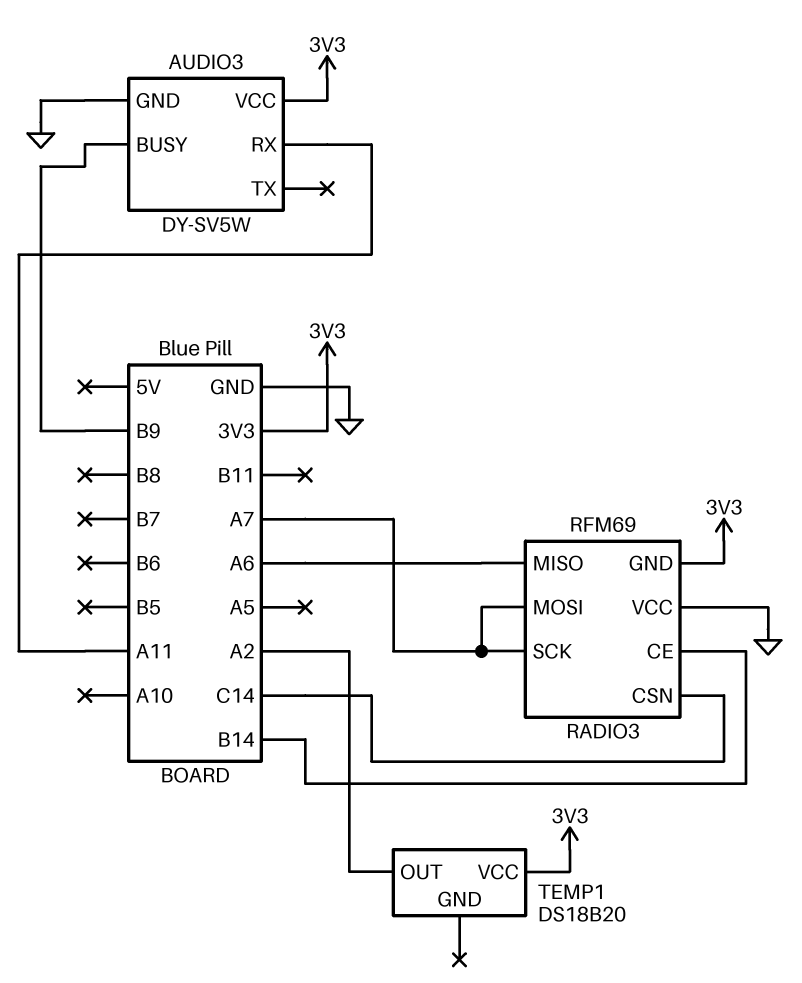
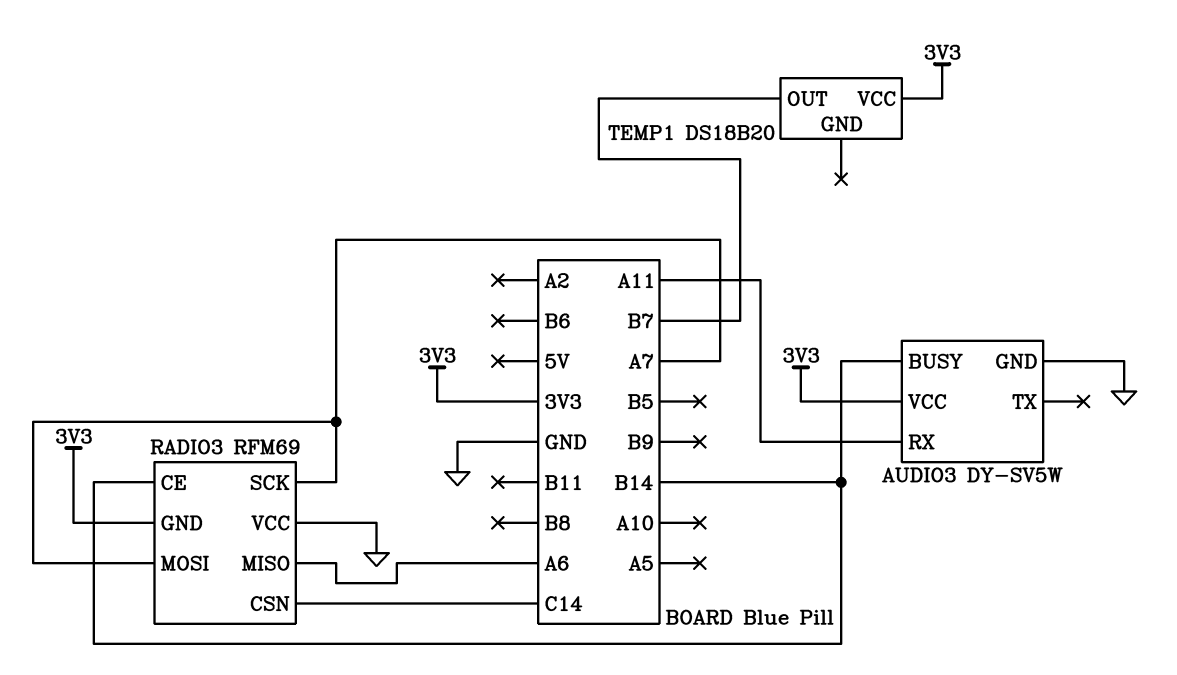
AUDIO3 pin BUSY: B9 -> B14
TEMP1 pin OUT: A2 -> B7

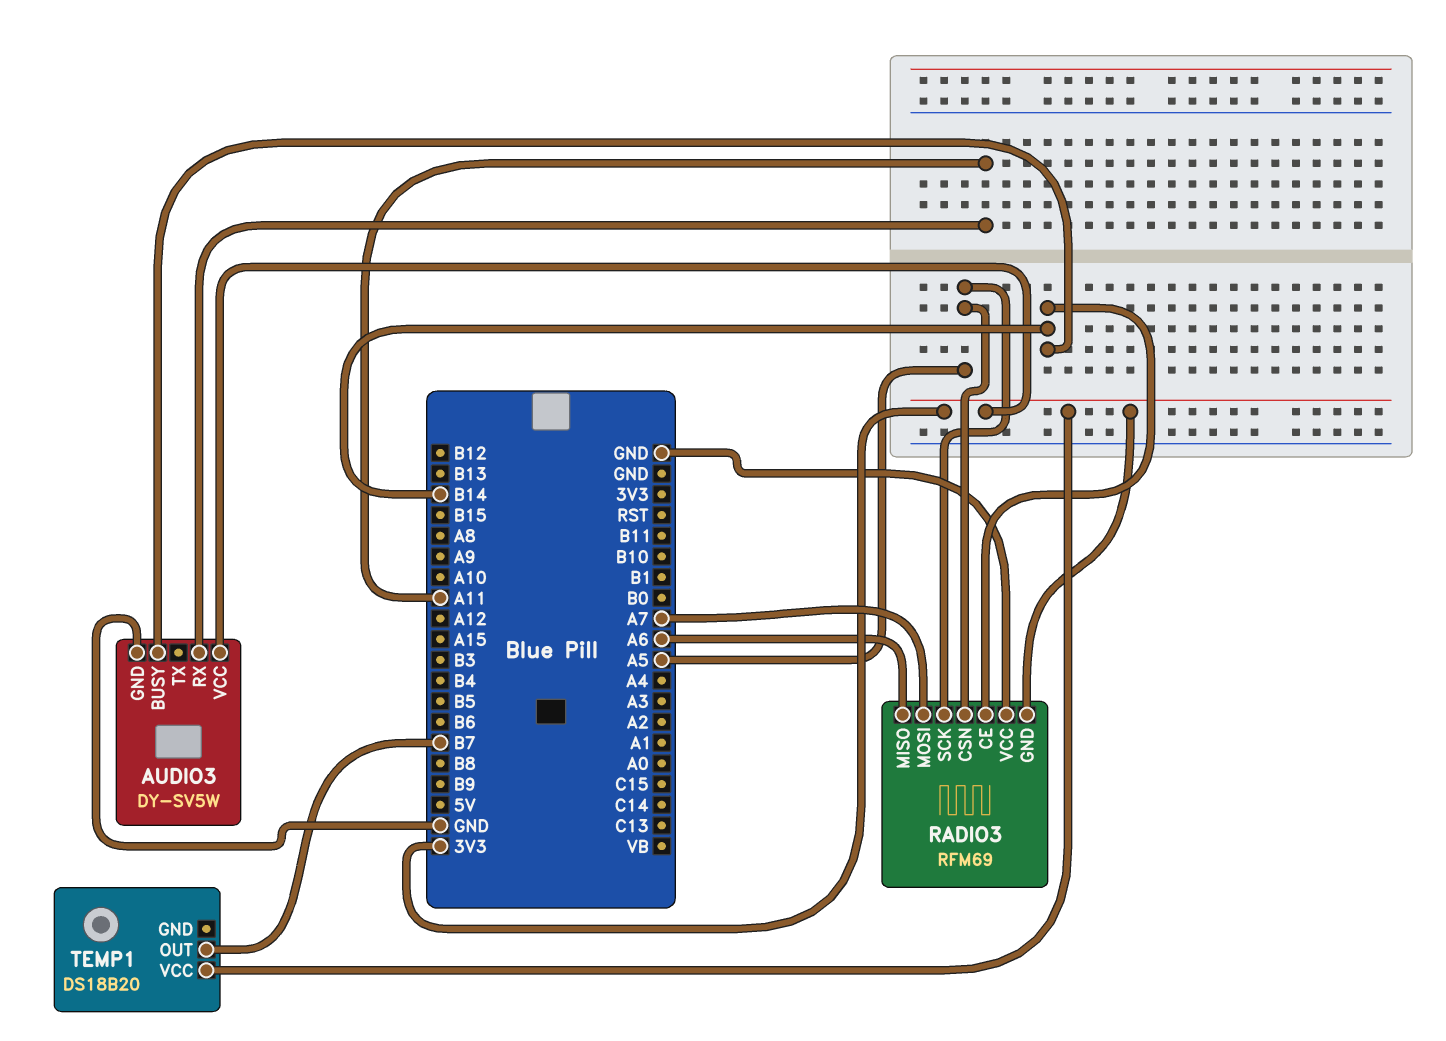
RADIO3 pin CSN: C14 -> A5
RADIO3 pin SCK: A7 -> A5

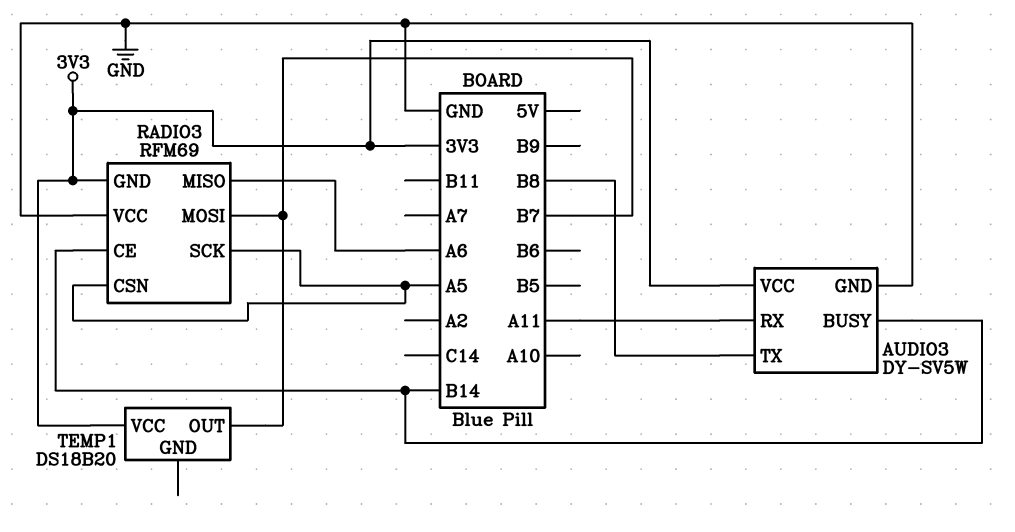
AUDIO3 pin TX: none -> B8
RADIO3 pin MOSI: A7 -> B7

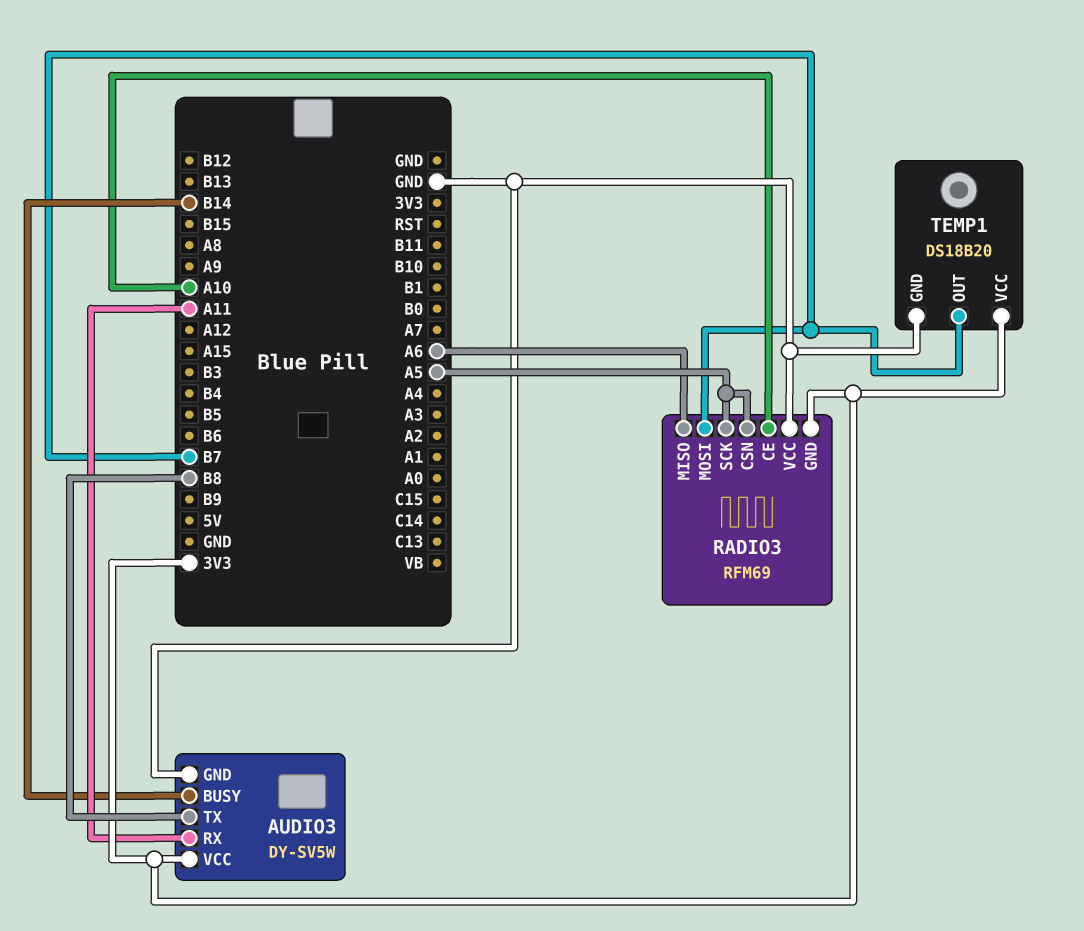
RADIO3 pin CE: B14 -> A10
TEMP1 pin GND: none -> GND

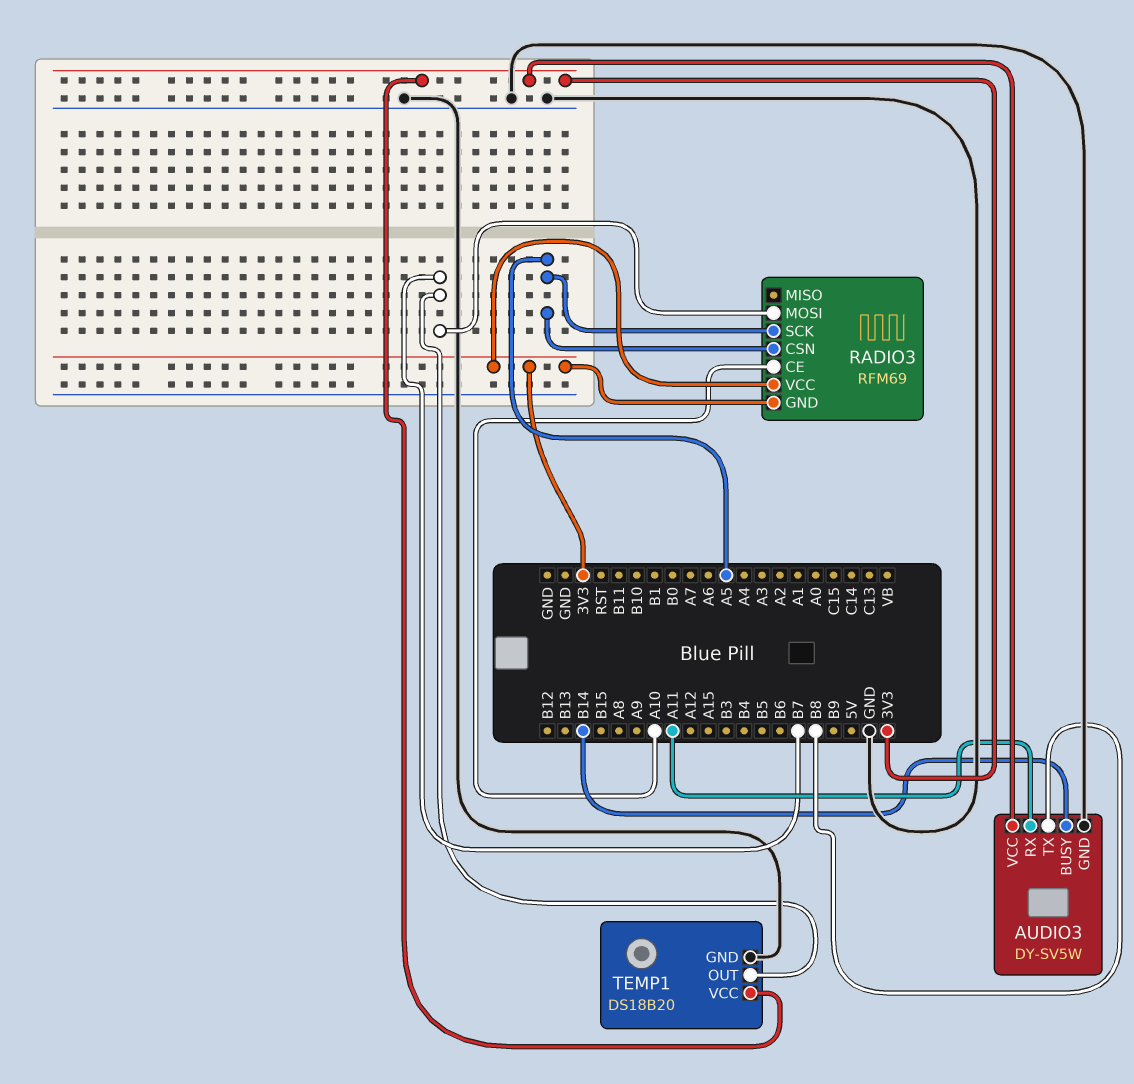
RADIO3 pin MISO: A6 -> none
RADIO3 pin VCC: GND -> 3V3

